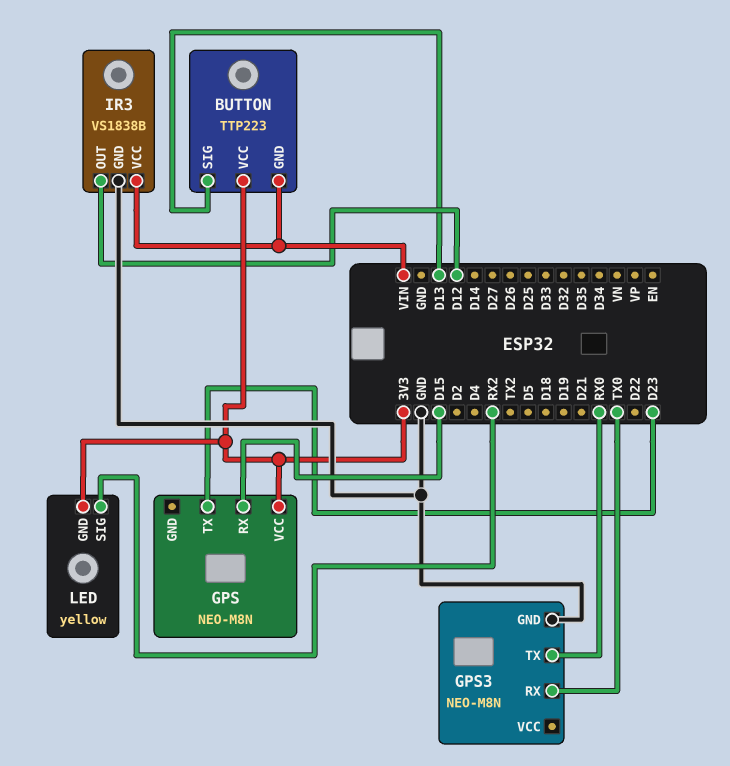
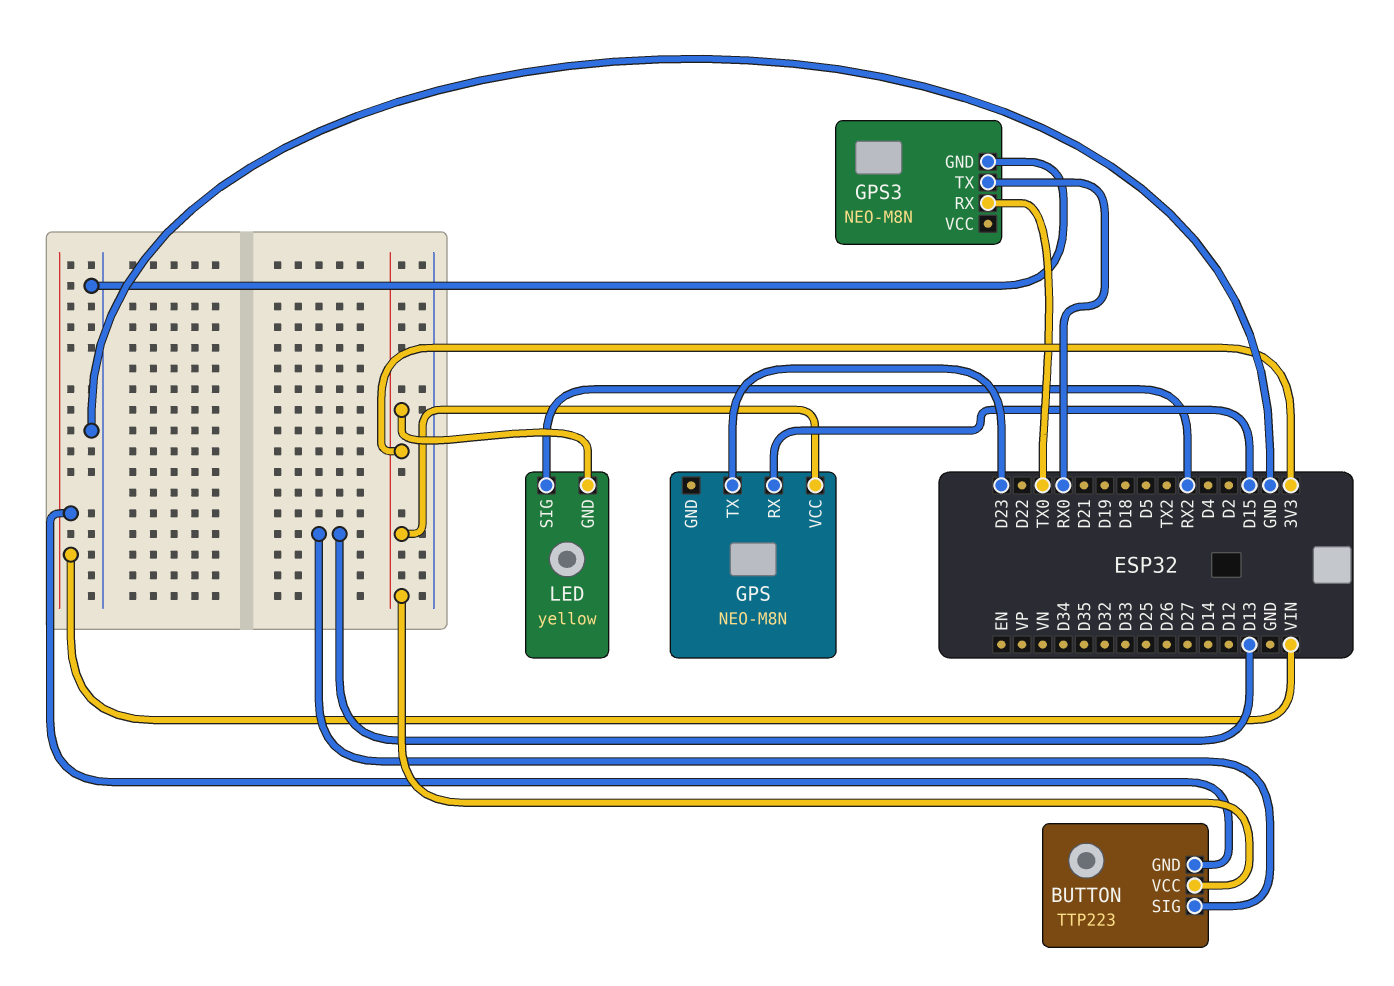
IR3: VS1838B -> none
IR3 pin GND: GND -> none
IR3 pin OUT: D12 -> none
IR3 pin VCC: VIN -> none

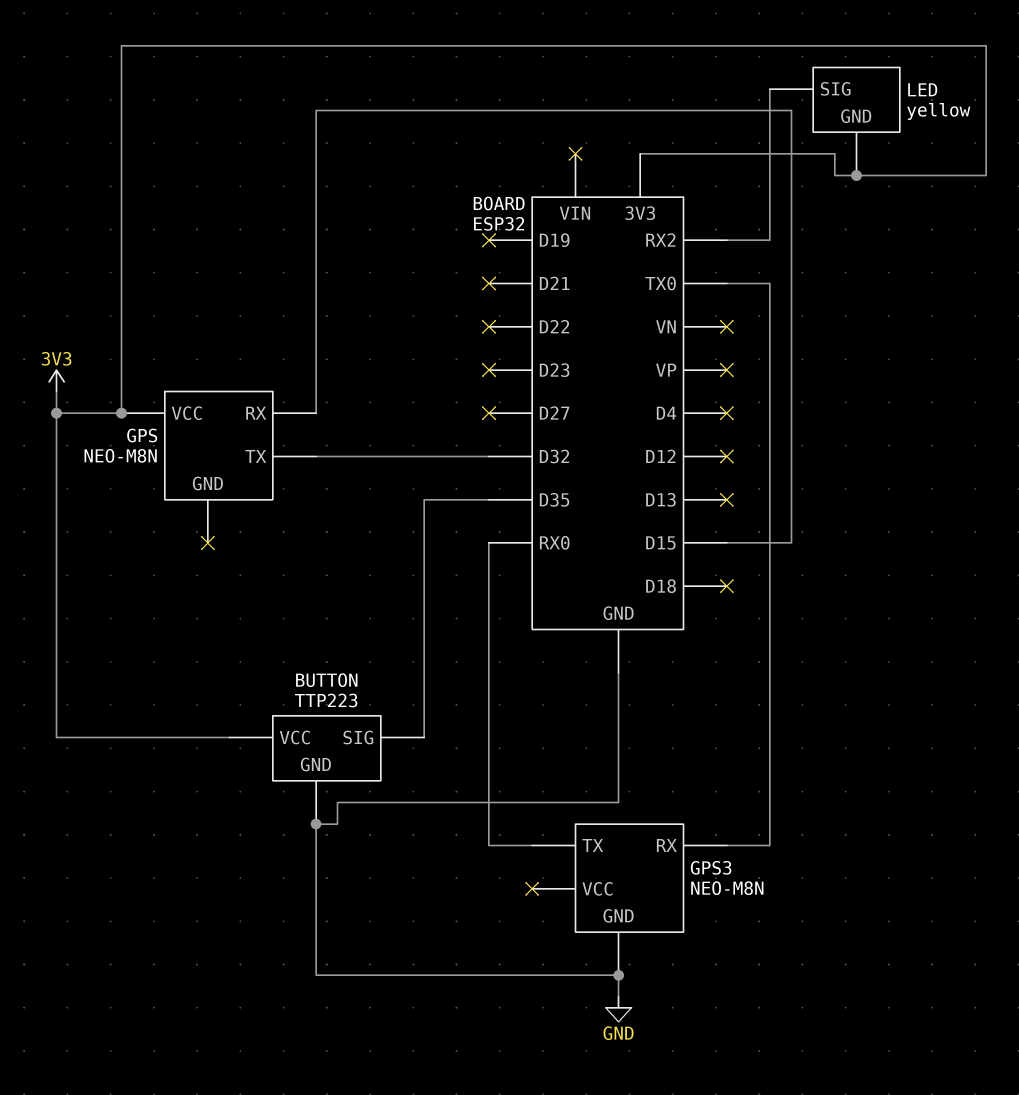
BUTTON pin GND: VIN -> GND
BUTTON pin SIG: D13 -> D35
GPS pin TX: D23 -> D32

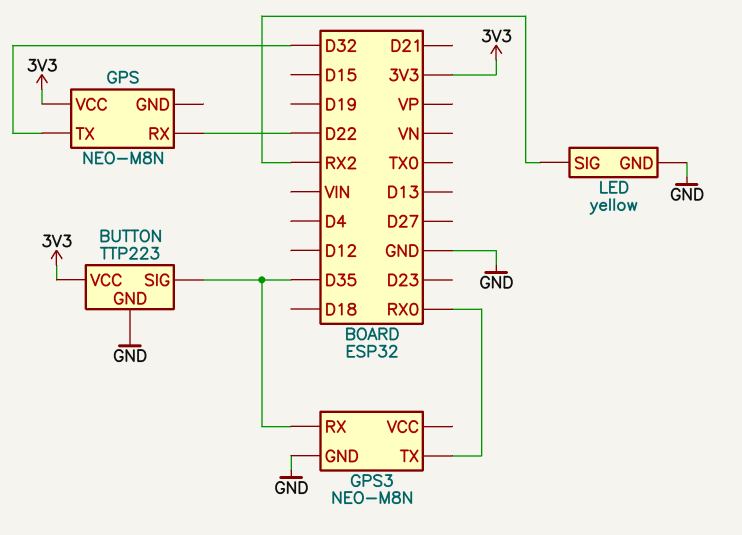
GPS pin RX: D15 -> D22
GPS3 pin RX: TX0 -> D35
LED pin GND: 3V3 -> GND

